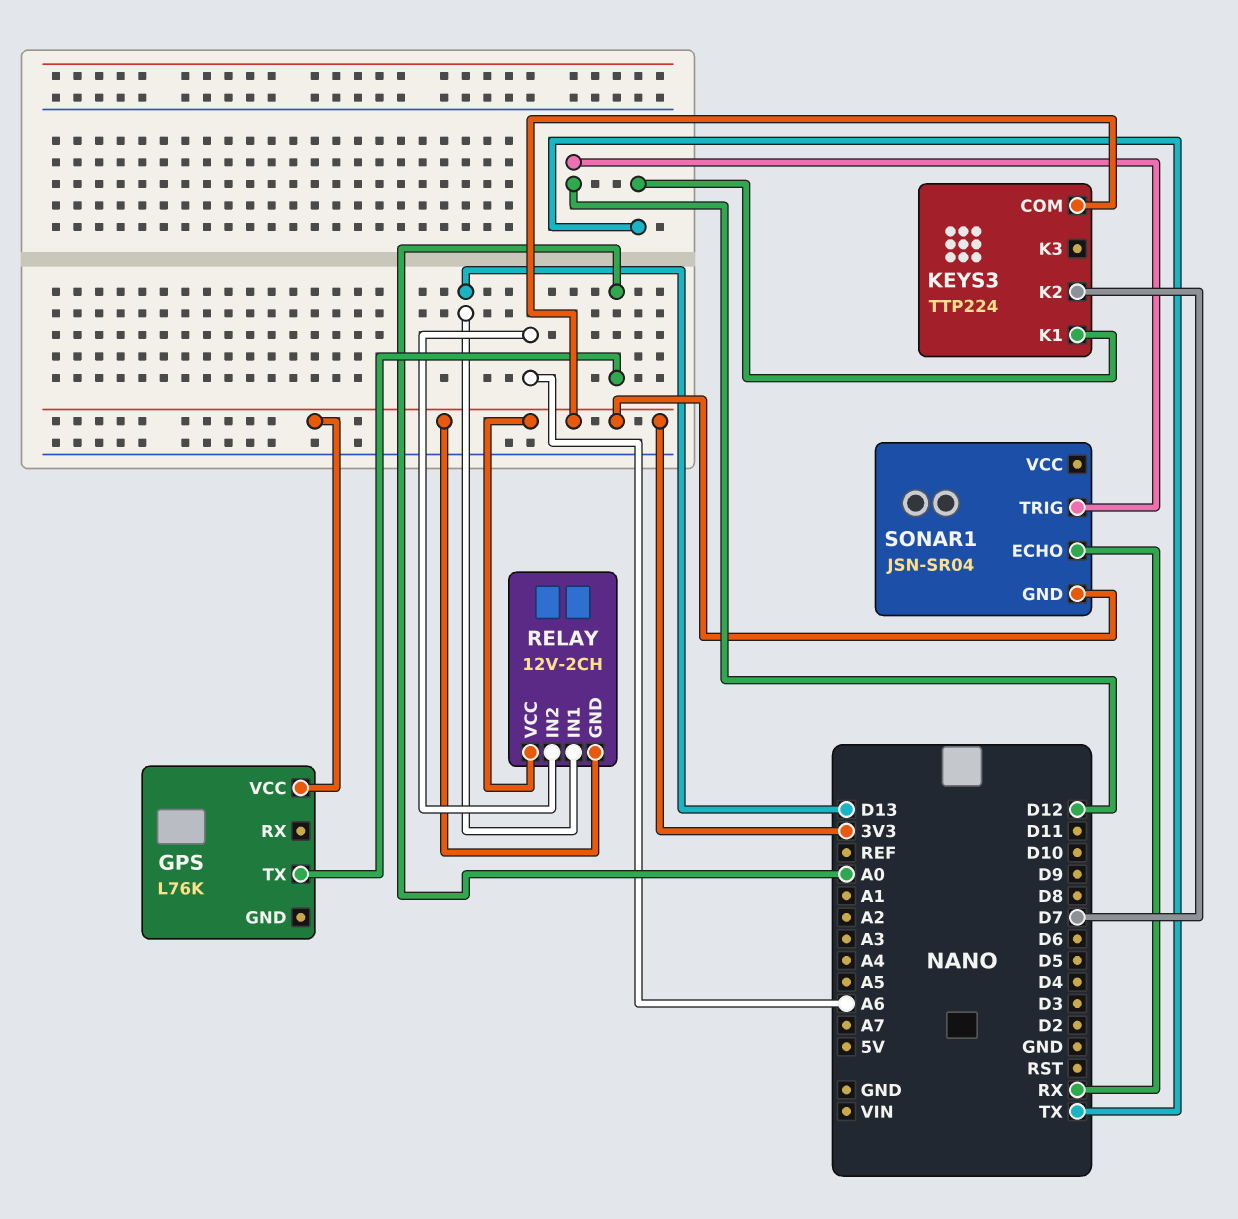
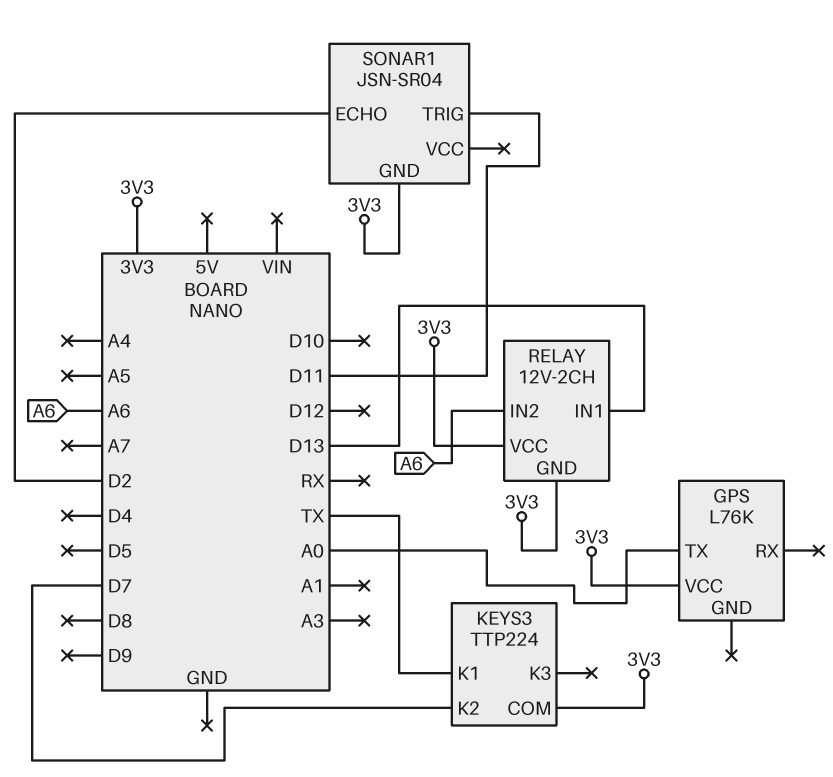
SONAR1 pin ECHO: RX -> D2
SONAR1 pin TRIG: D12 -> D11

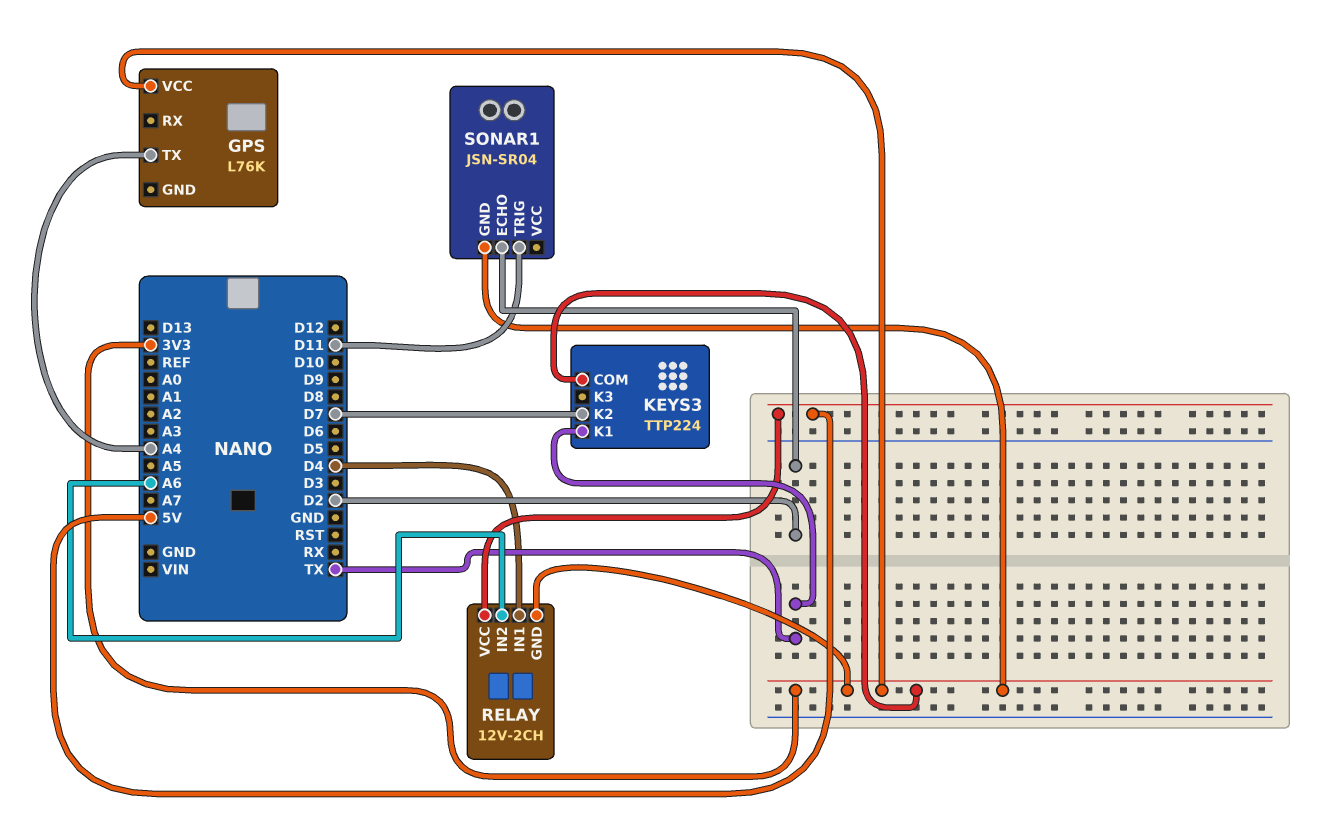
GPS pin TX: A0 -> A4
RELAY pin IN1: D13 -> D4
RELAY pin VCC: 3V3 -> 5V

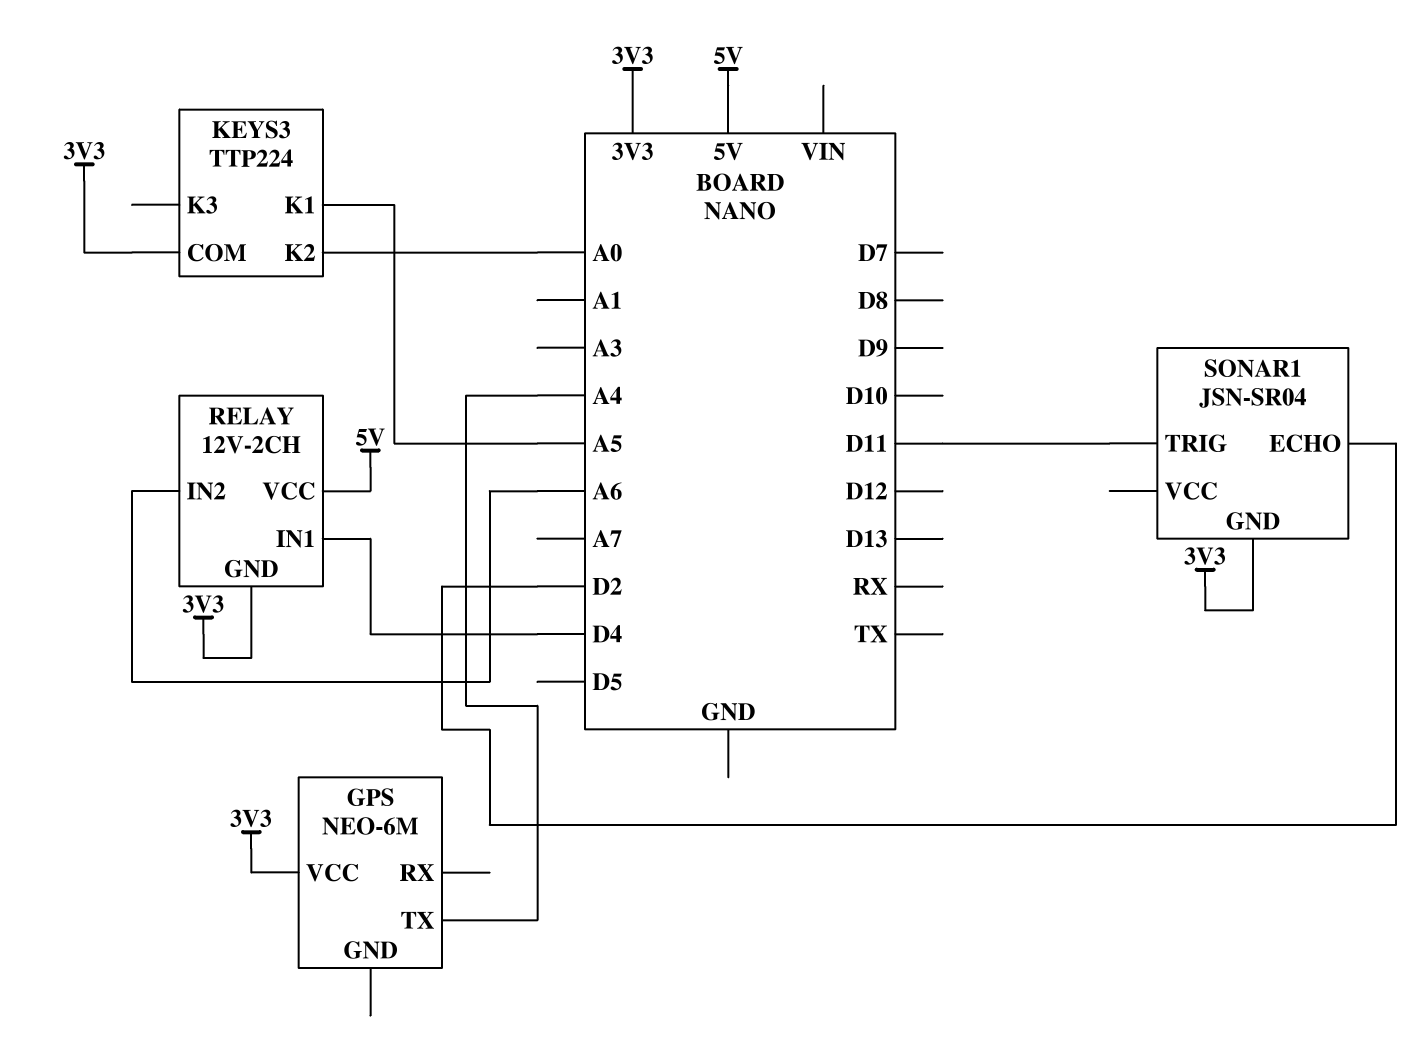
GPS: L76K -> NEO-6M
KEYS3 pin K1: TX -> A5
KEYS3 pin K2: D7 -> A0

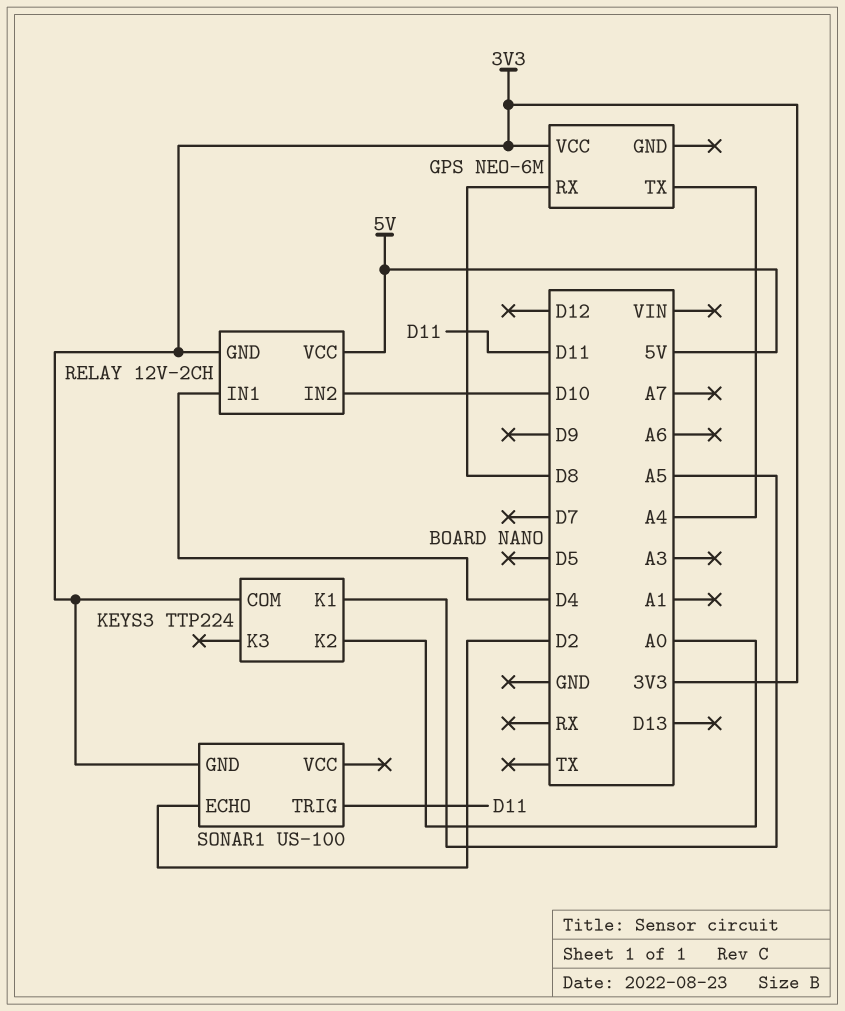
GPS pin RX: none -> D8
RELAY pin IN2: A6 -> D10
SONAR1: JSN-SR04 -> US-100

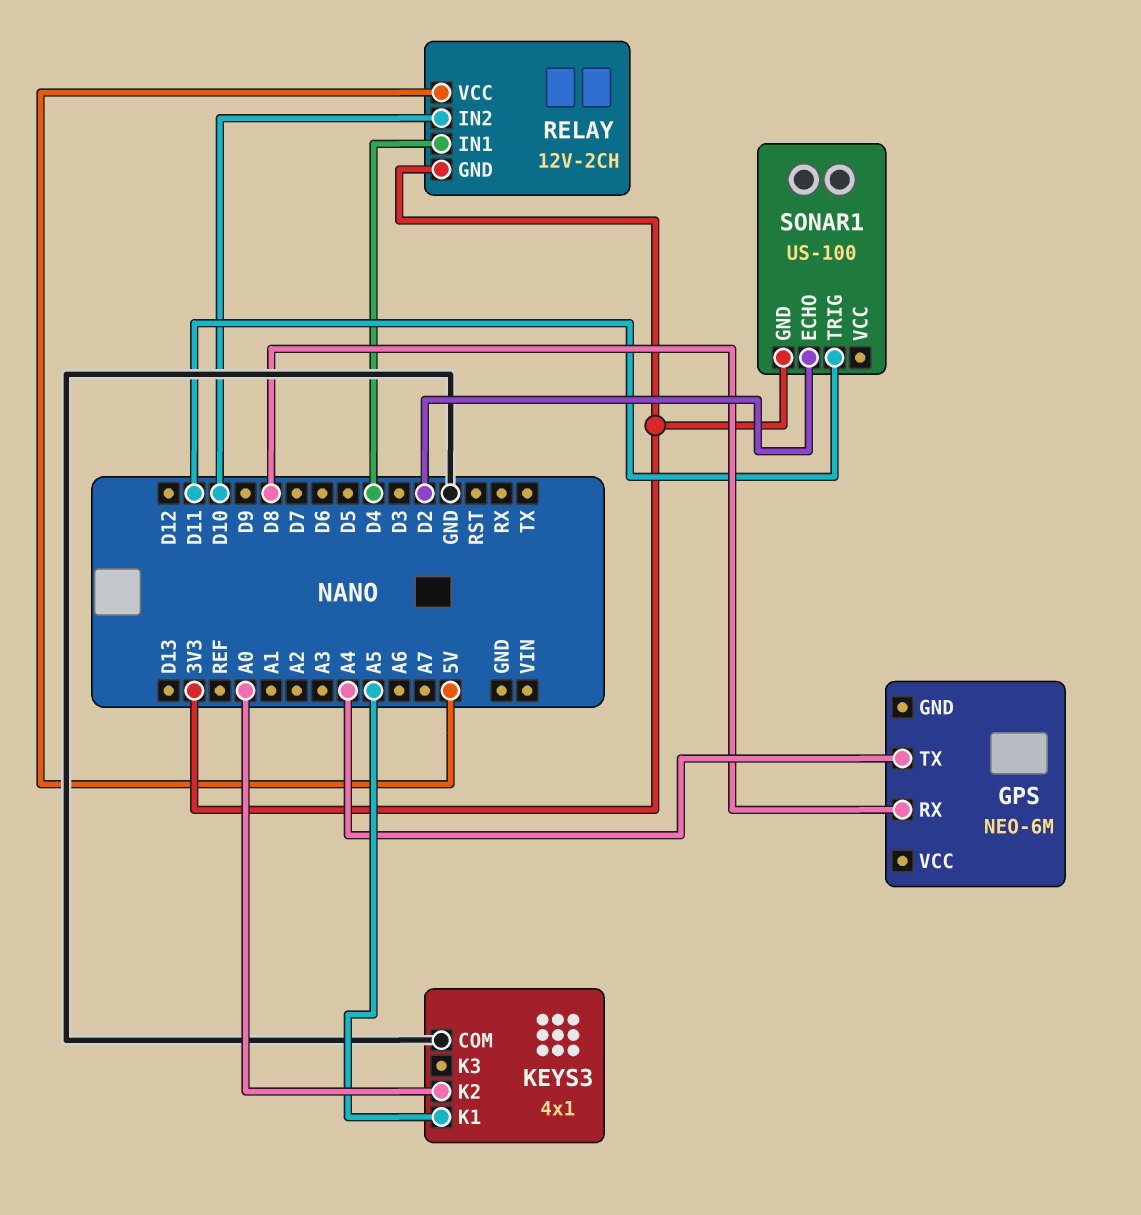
GPS pin VCC: 3V3 -> none
KEYS3: TTP224 -> 4x1
KEYS3 pin COM: 3V3 -> GND

